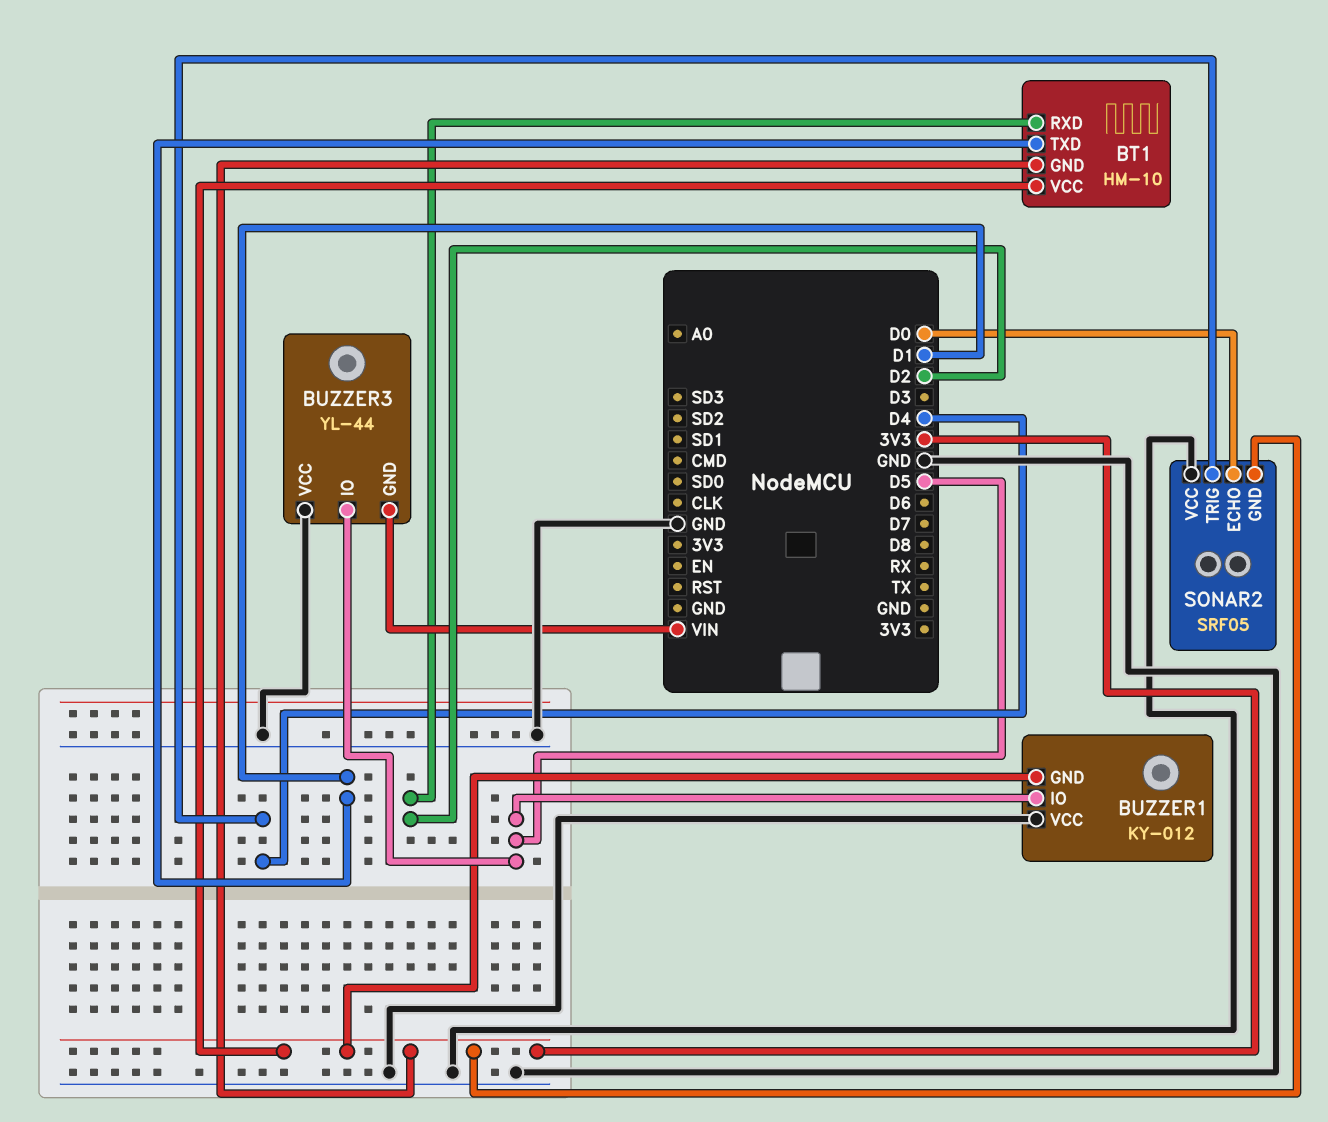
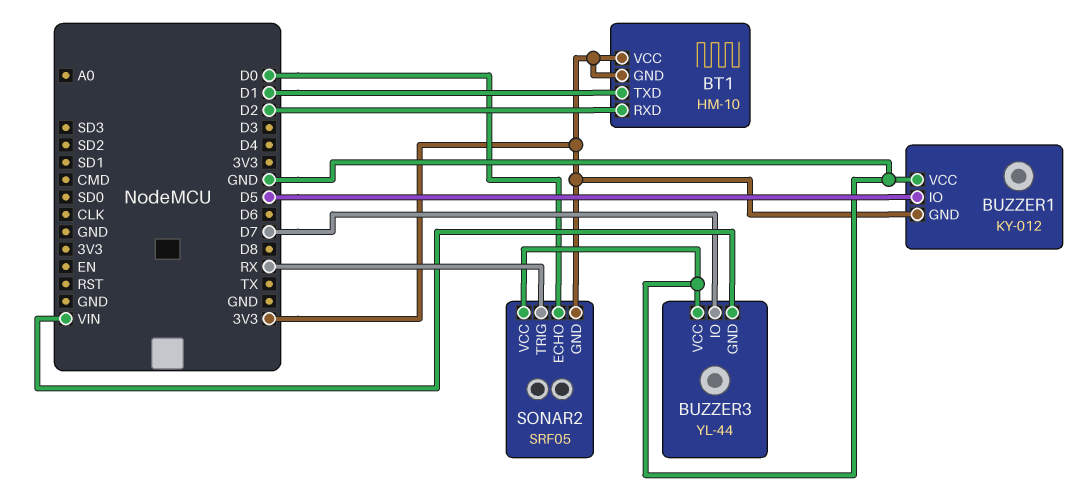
BUZZER3 pin IO: D5 -> D7
SONAR2 pin TRIG: D4 -> RX

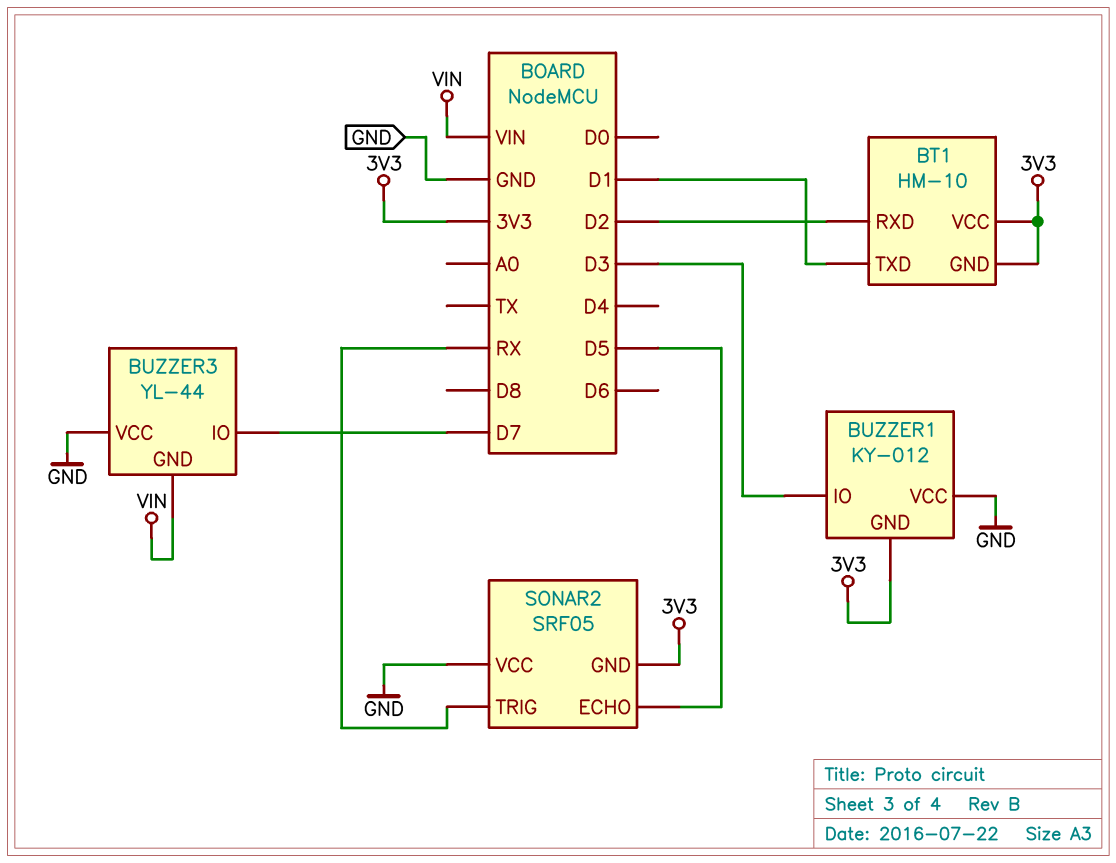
BUZZER1 pin IO: D5 -> D3
SONAR2 pin ECHO: D0 -> D5

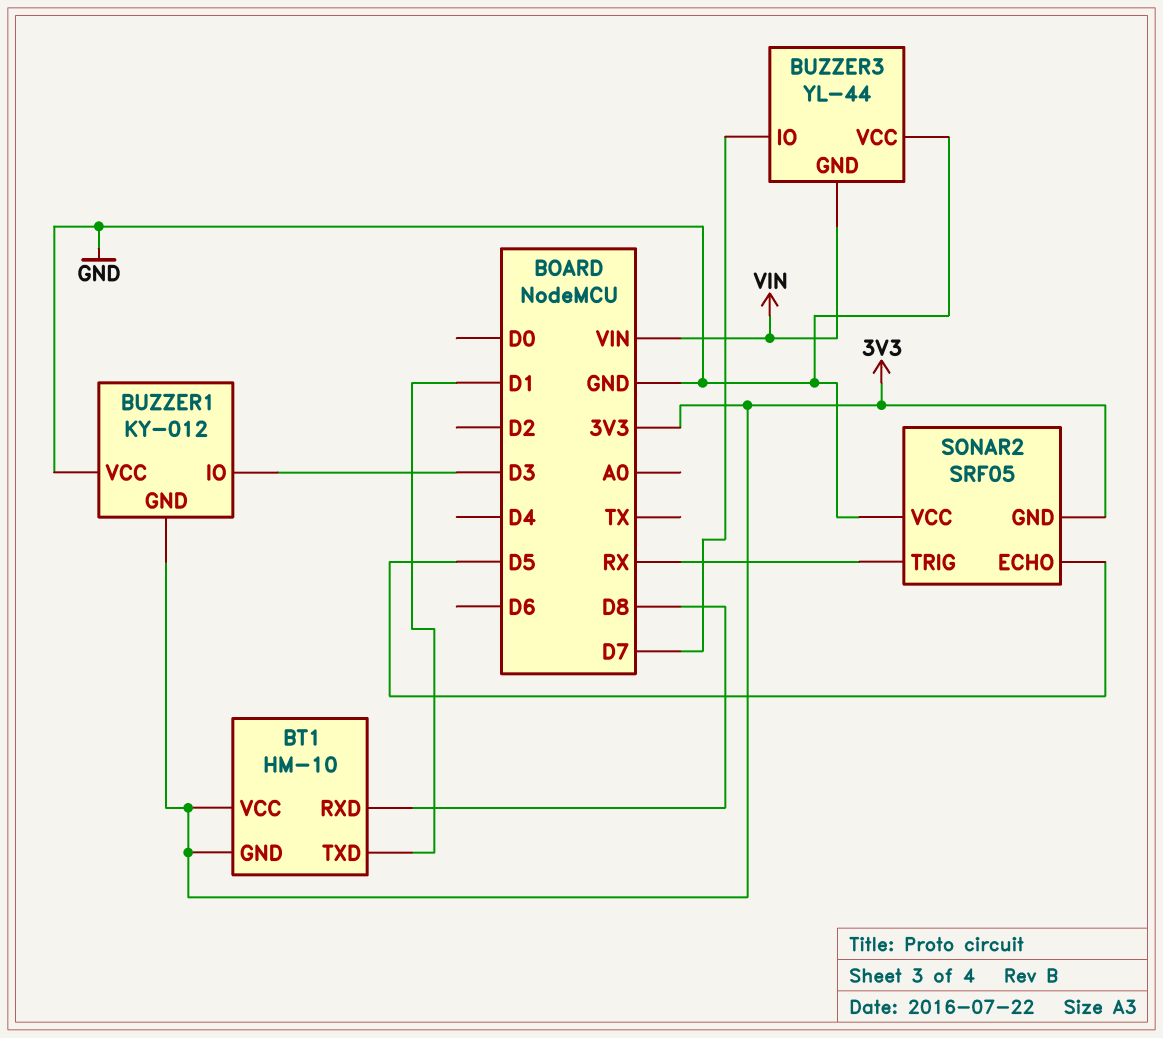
BT1 pin RXD: D2 -> D8

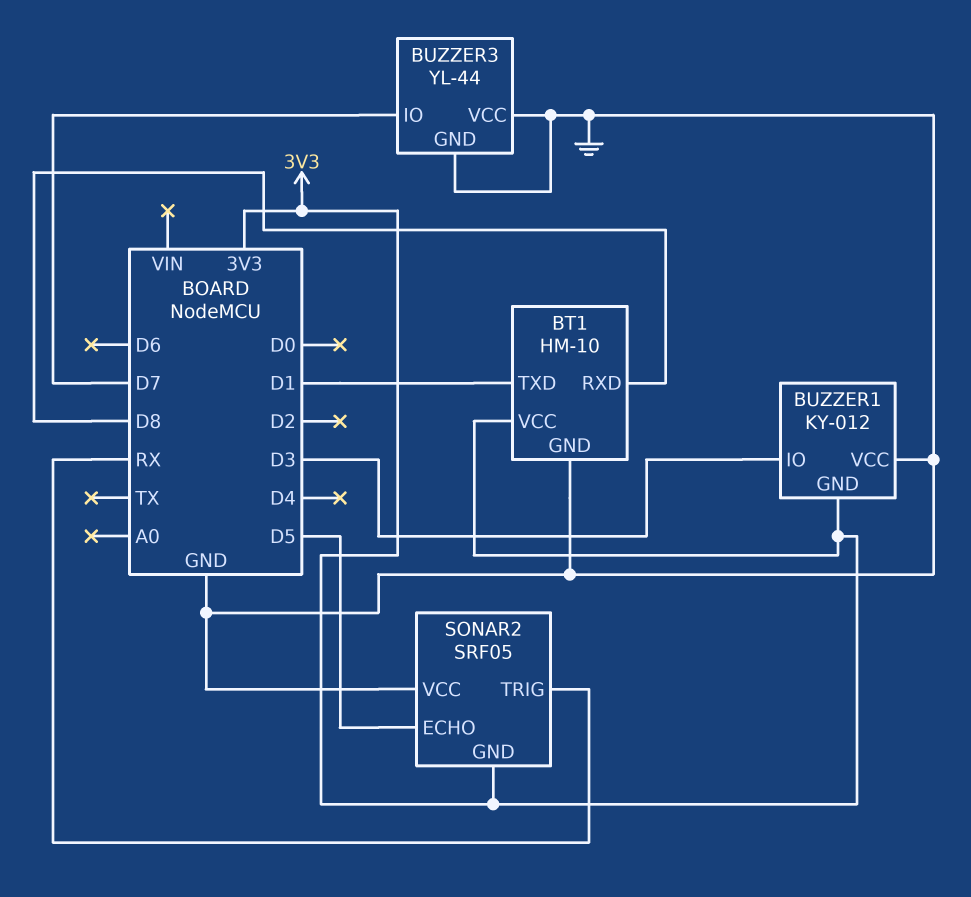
BT1 pin GND: 3V3 -> GND
BUZZER3 pin GND: VIN -> GND

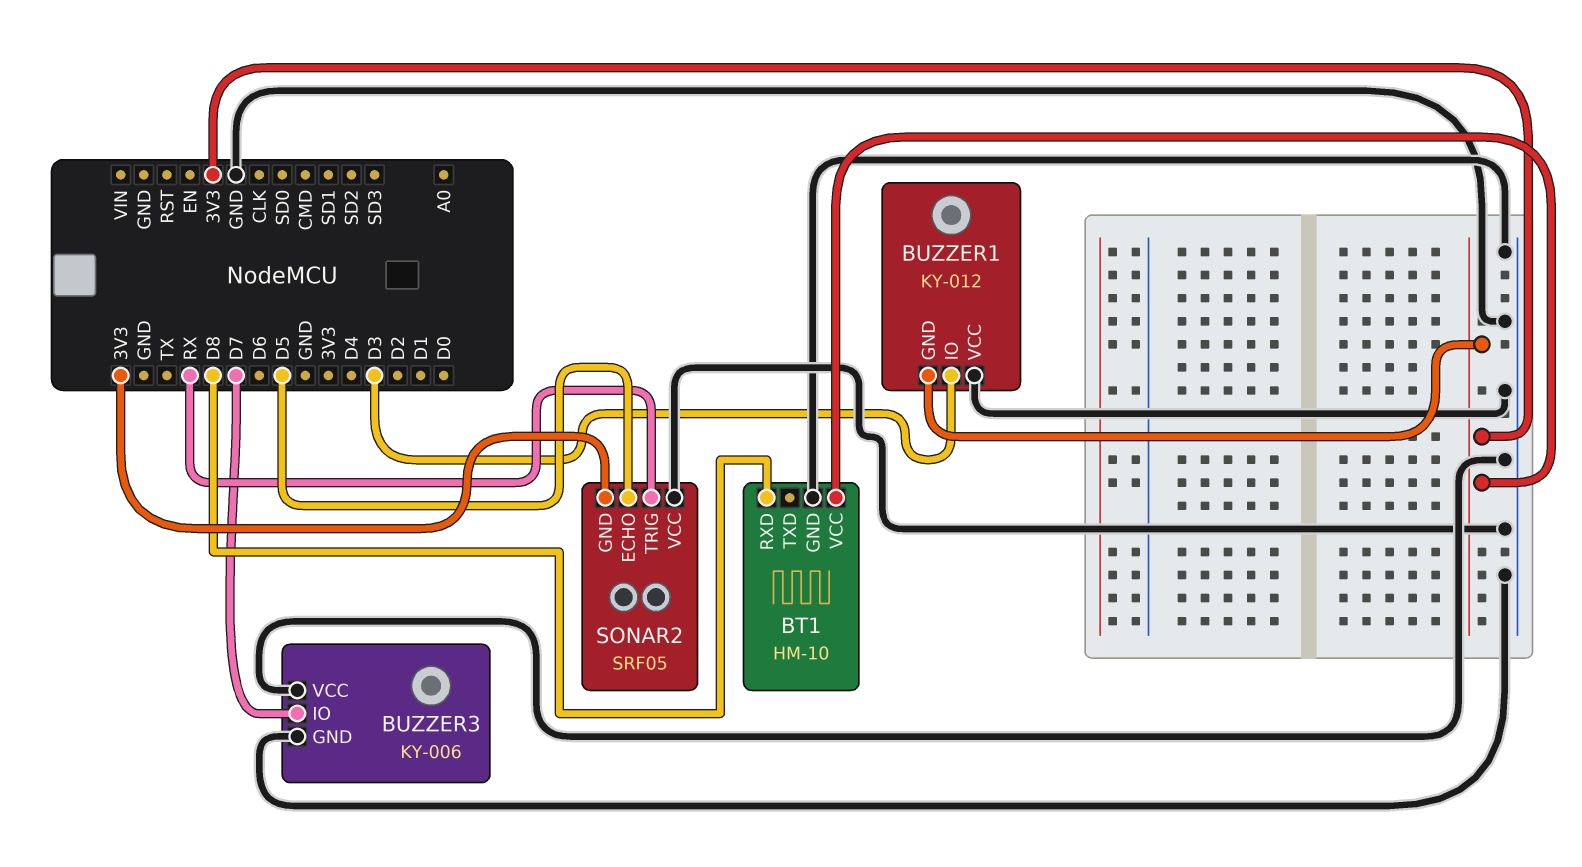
BT1 pin TXD: D1 -> none
BUZZER3: YL-44 -> KY-006

